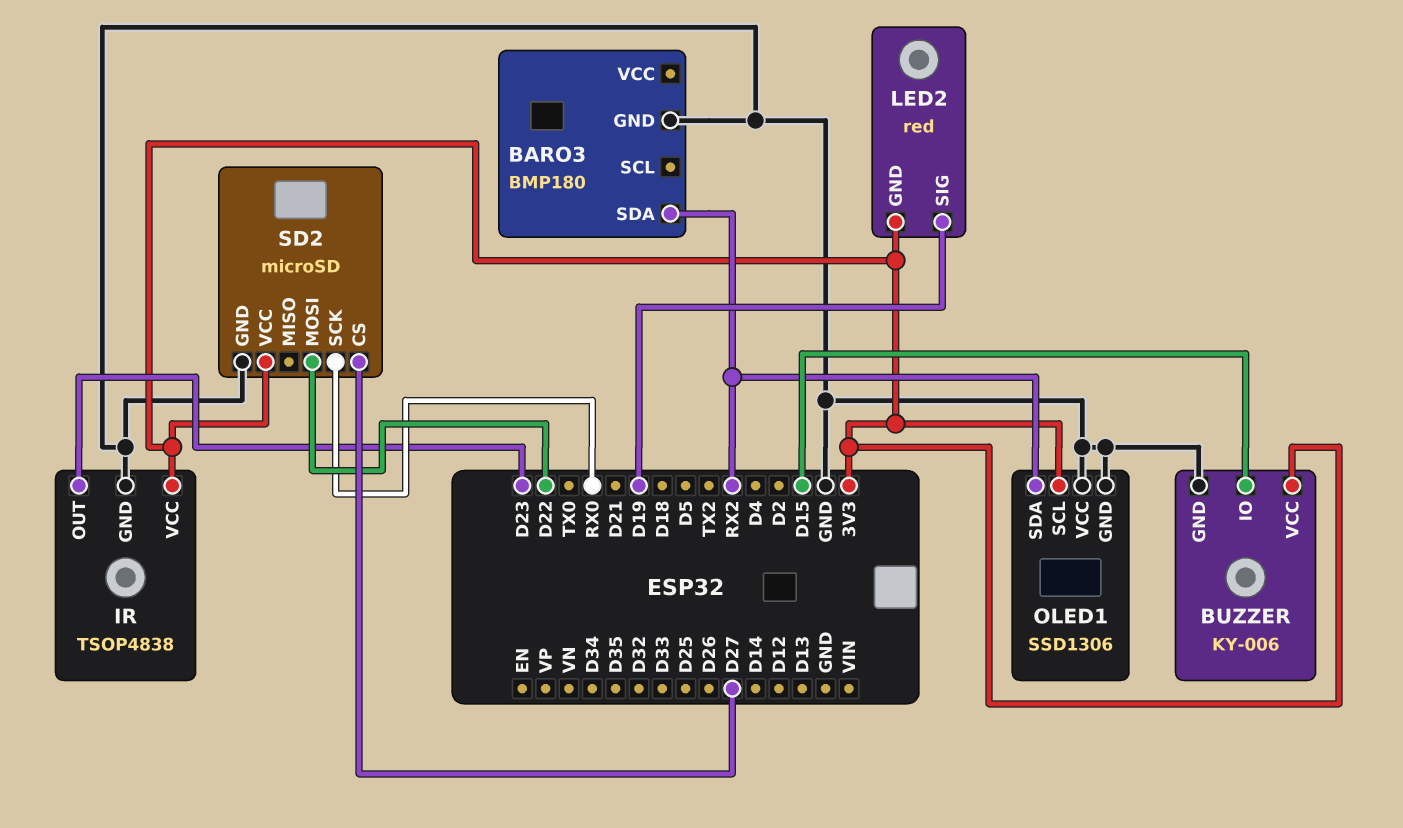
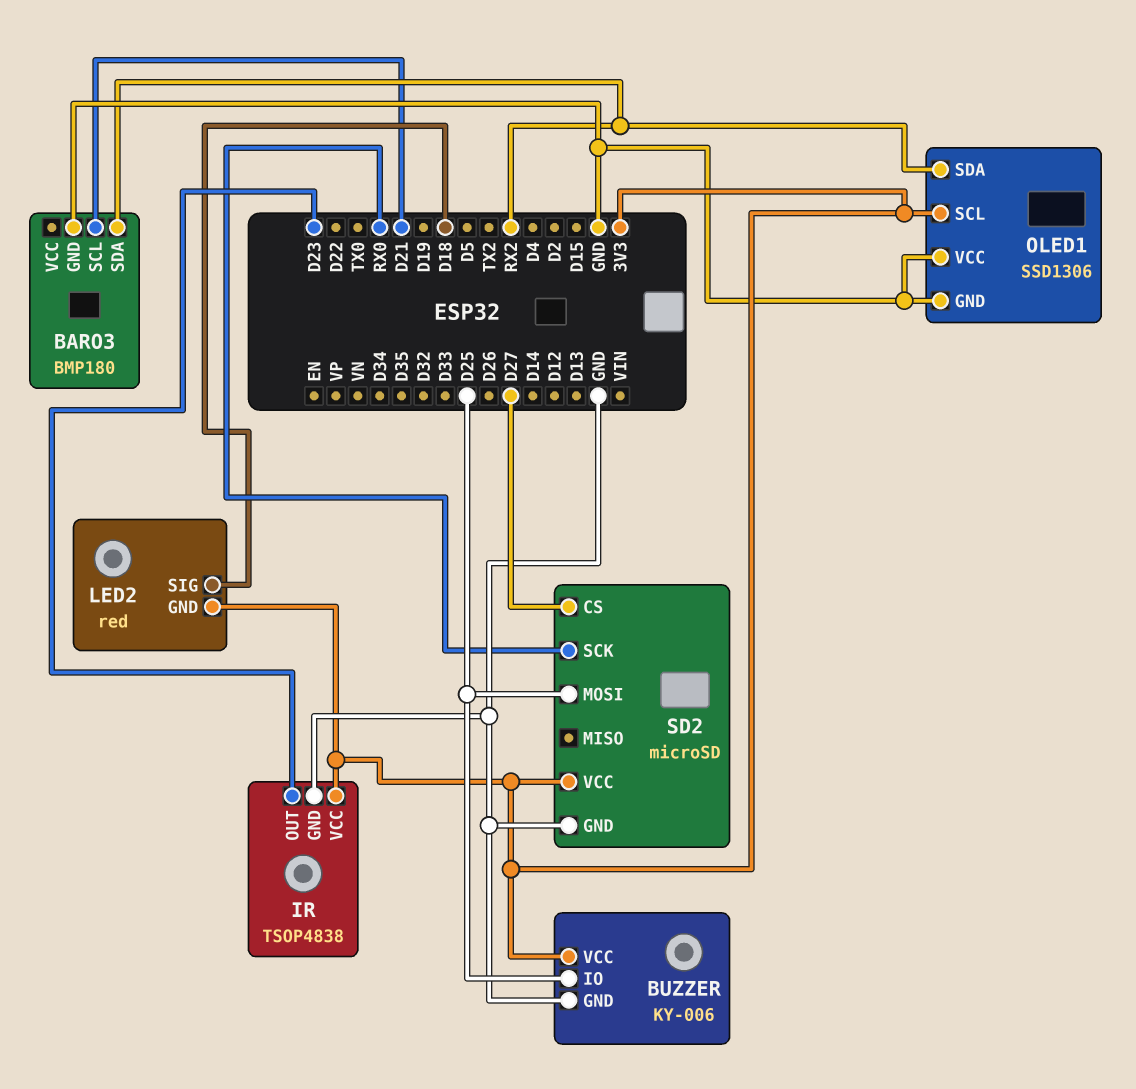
BARO3 pin SCL: none -> D21
BUZZER pin IO: D15 -> D25
LED2 pin SIG: D19 -> D18
SD2 pin MOSI: D22 -> D25

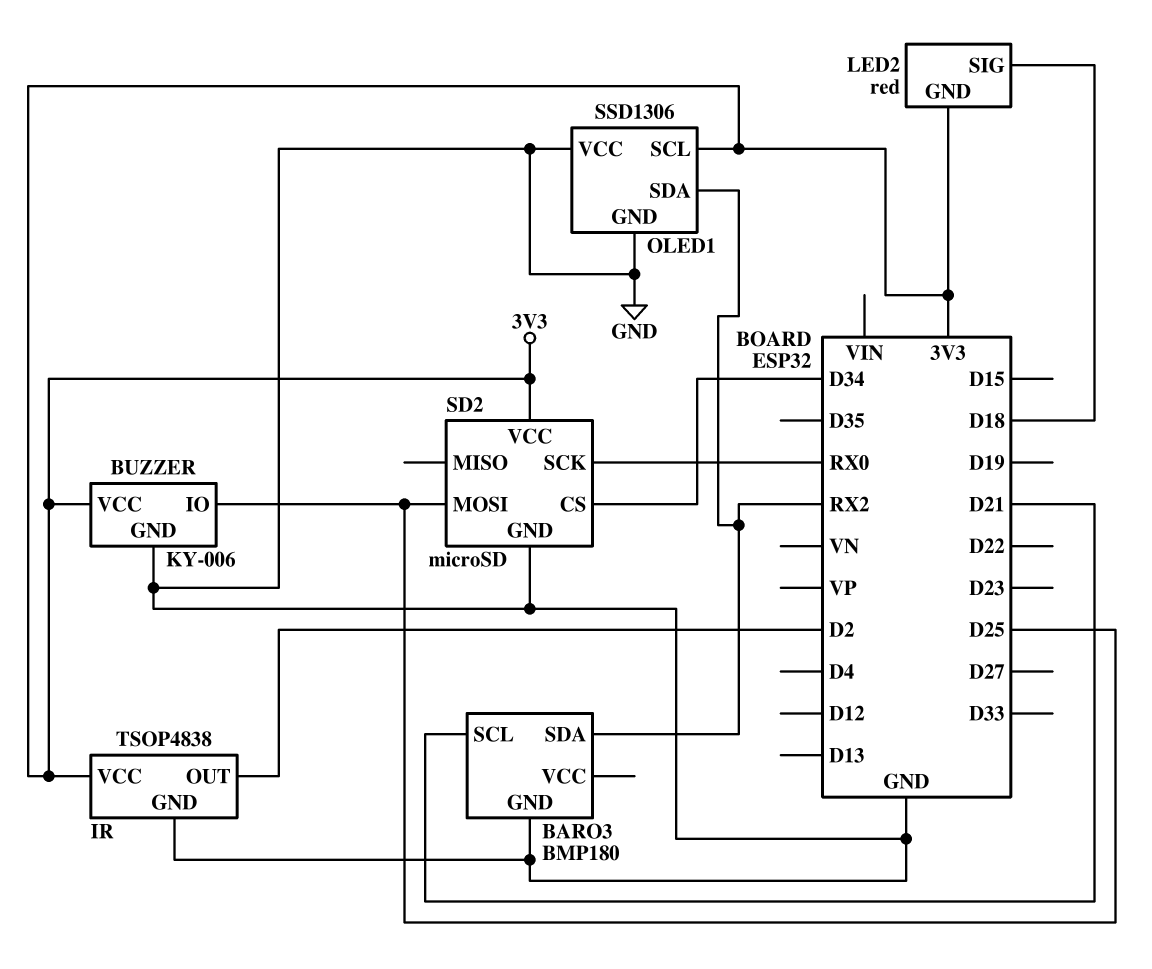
IR pin OUT: D23 -> D2
SD2 pin CS: D27 -> D34

